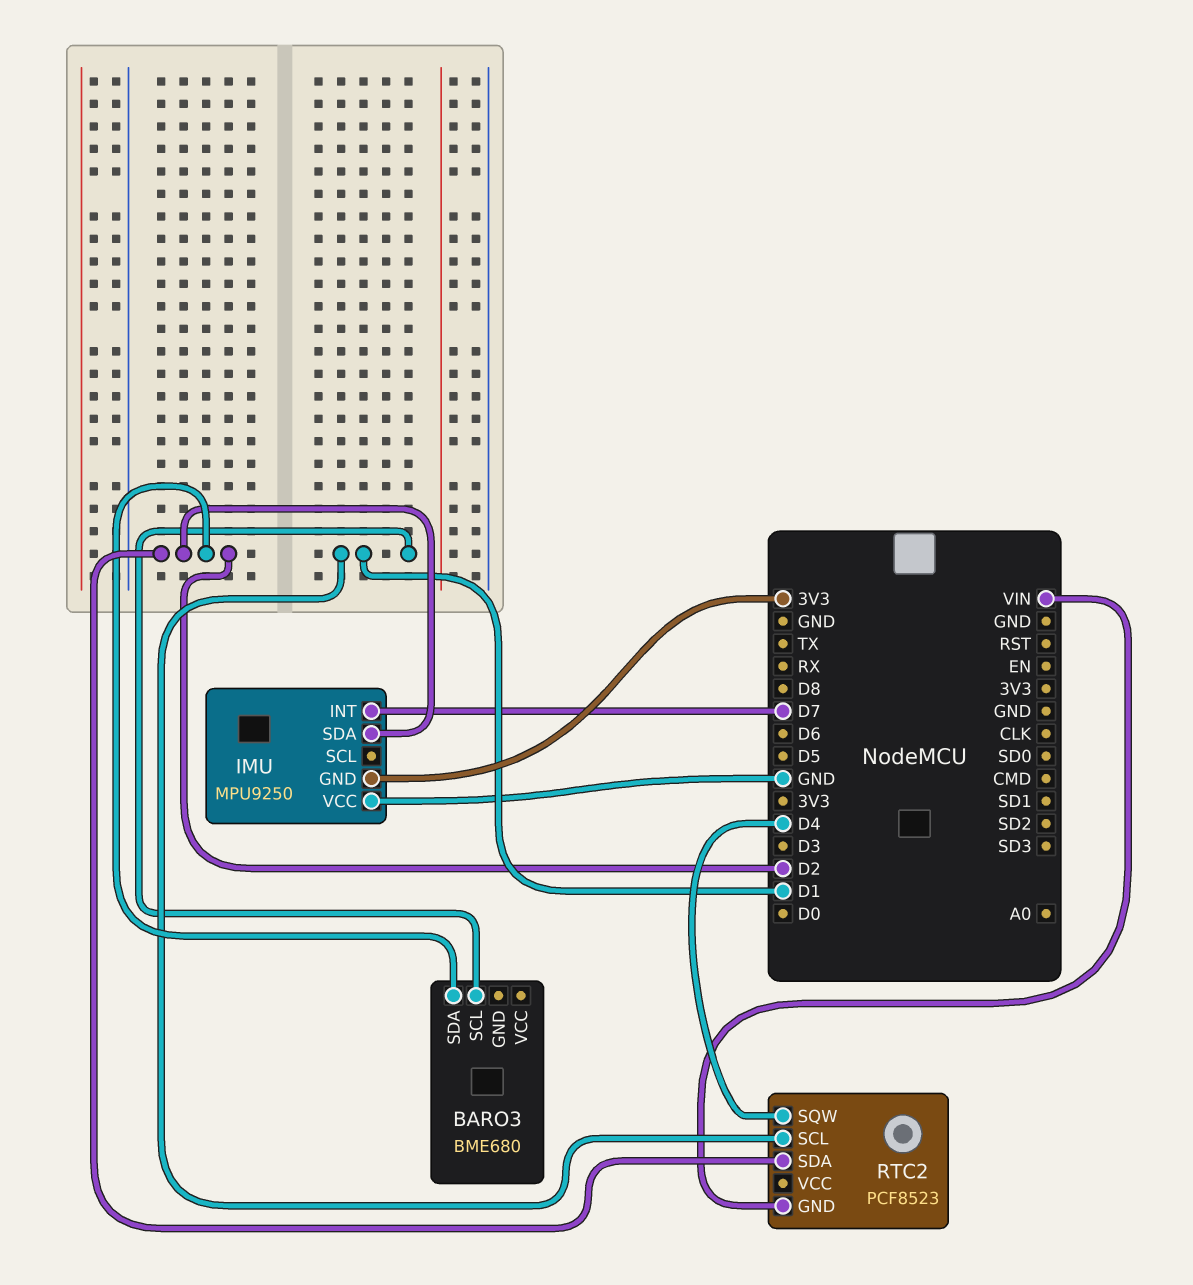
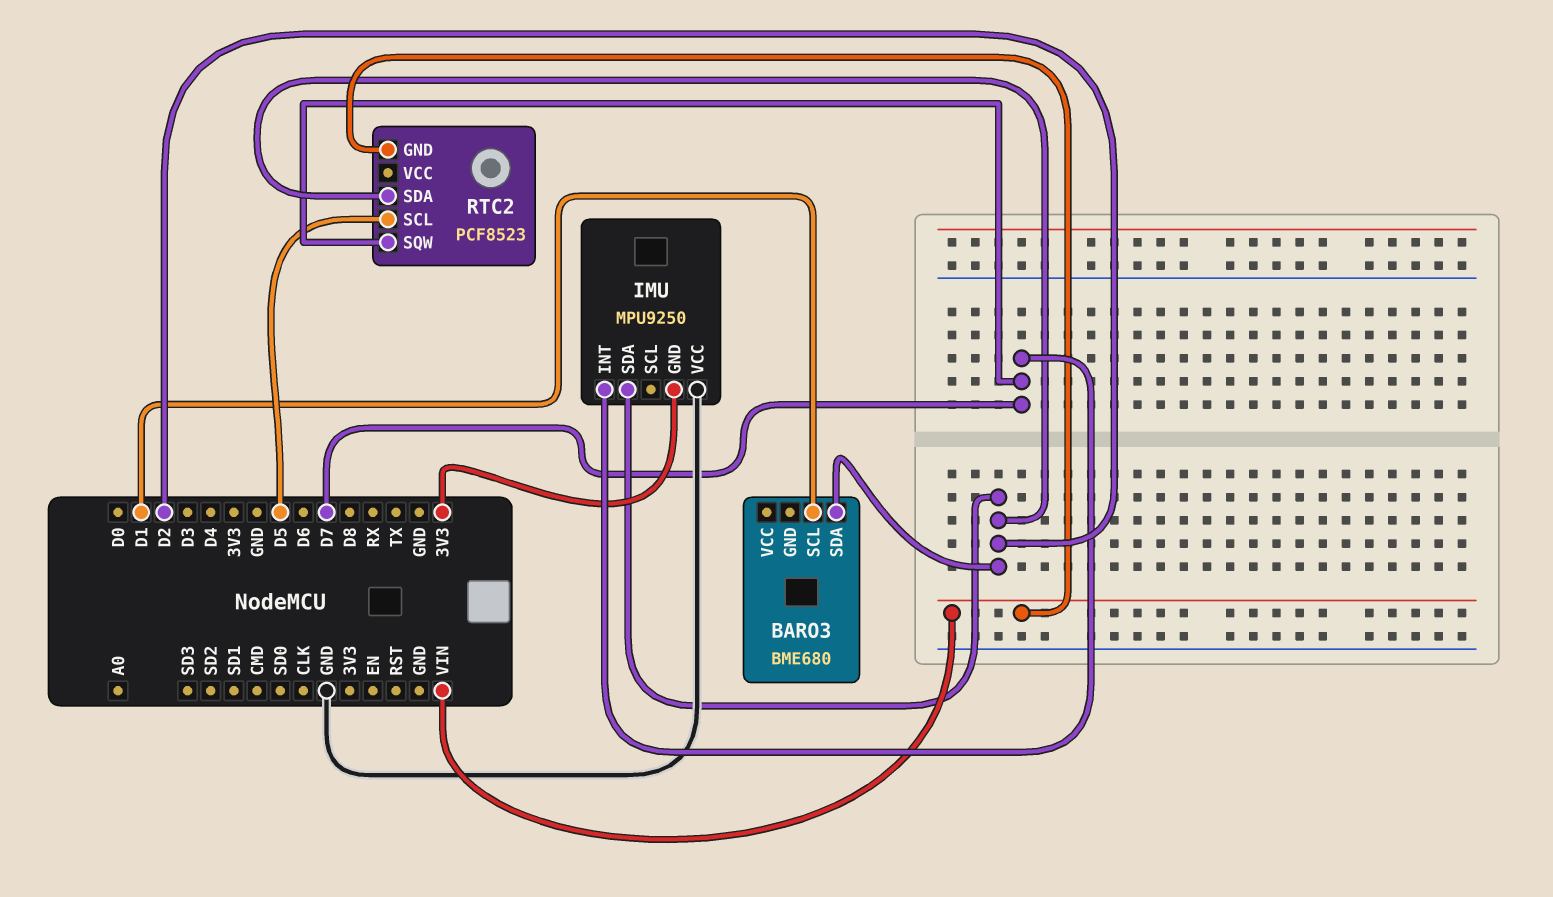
RTC2 pin SCL: D1 -> D5
RTC2 pin SQW: D4 -> D7

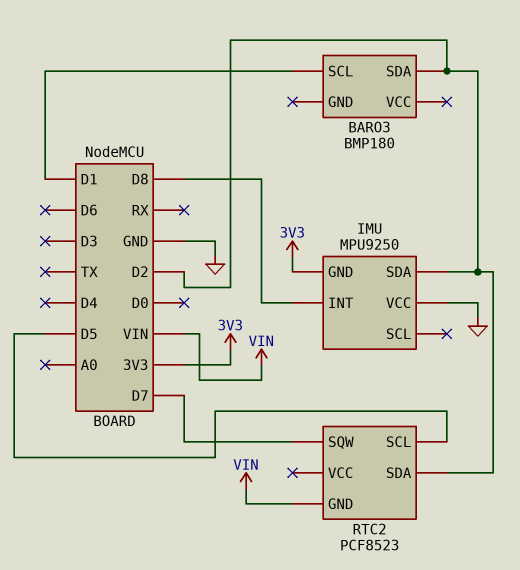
BARO3: BME680 -> BMP180
IMU pin INT: D7 -> D8

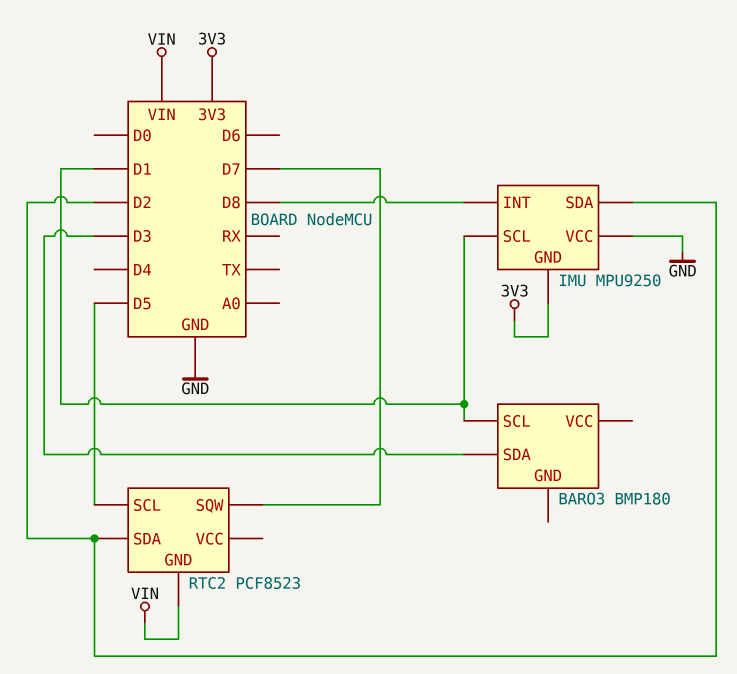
BARO3 pin SDA: D2 -> D3
IMU pin SCL: none -> D1

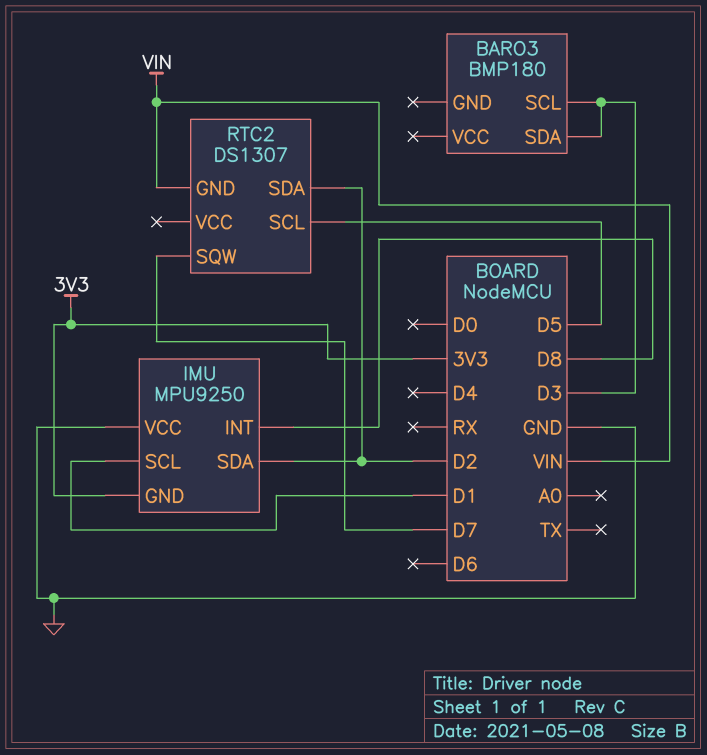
BARO3 pin SCL: D1 -> D3
RTC2: PCF8523 -> DS1307

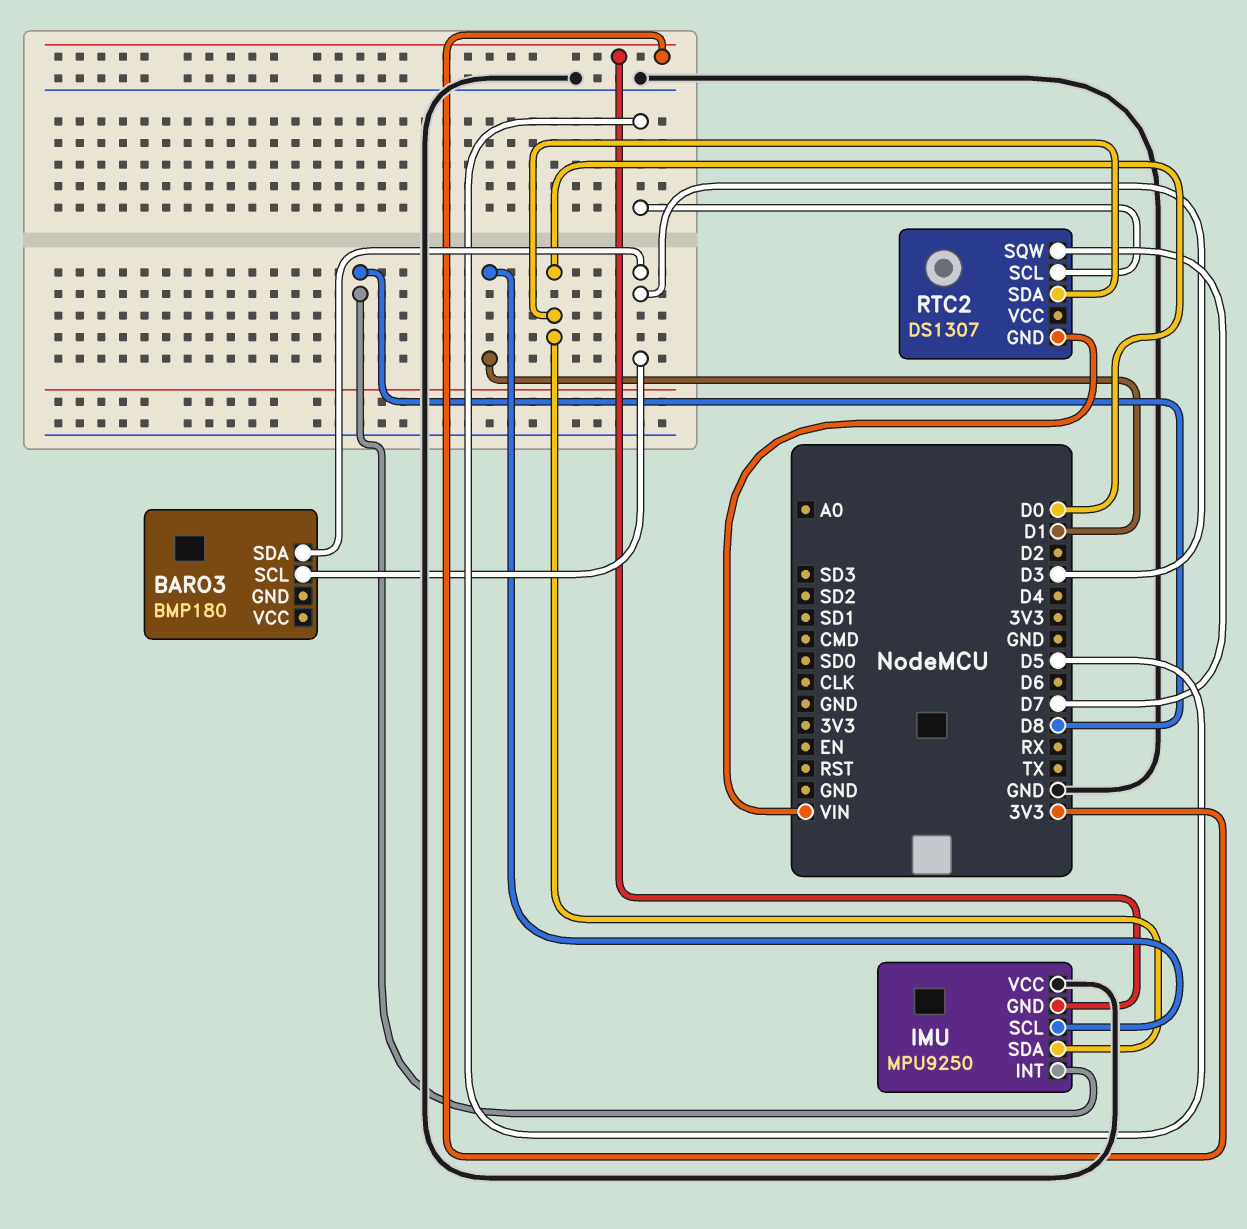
IMU pin SDA: D2 -> D0
RTC2 pin SDA: D2 -> D0

